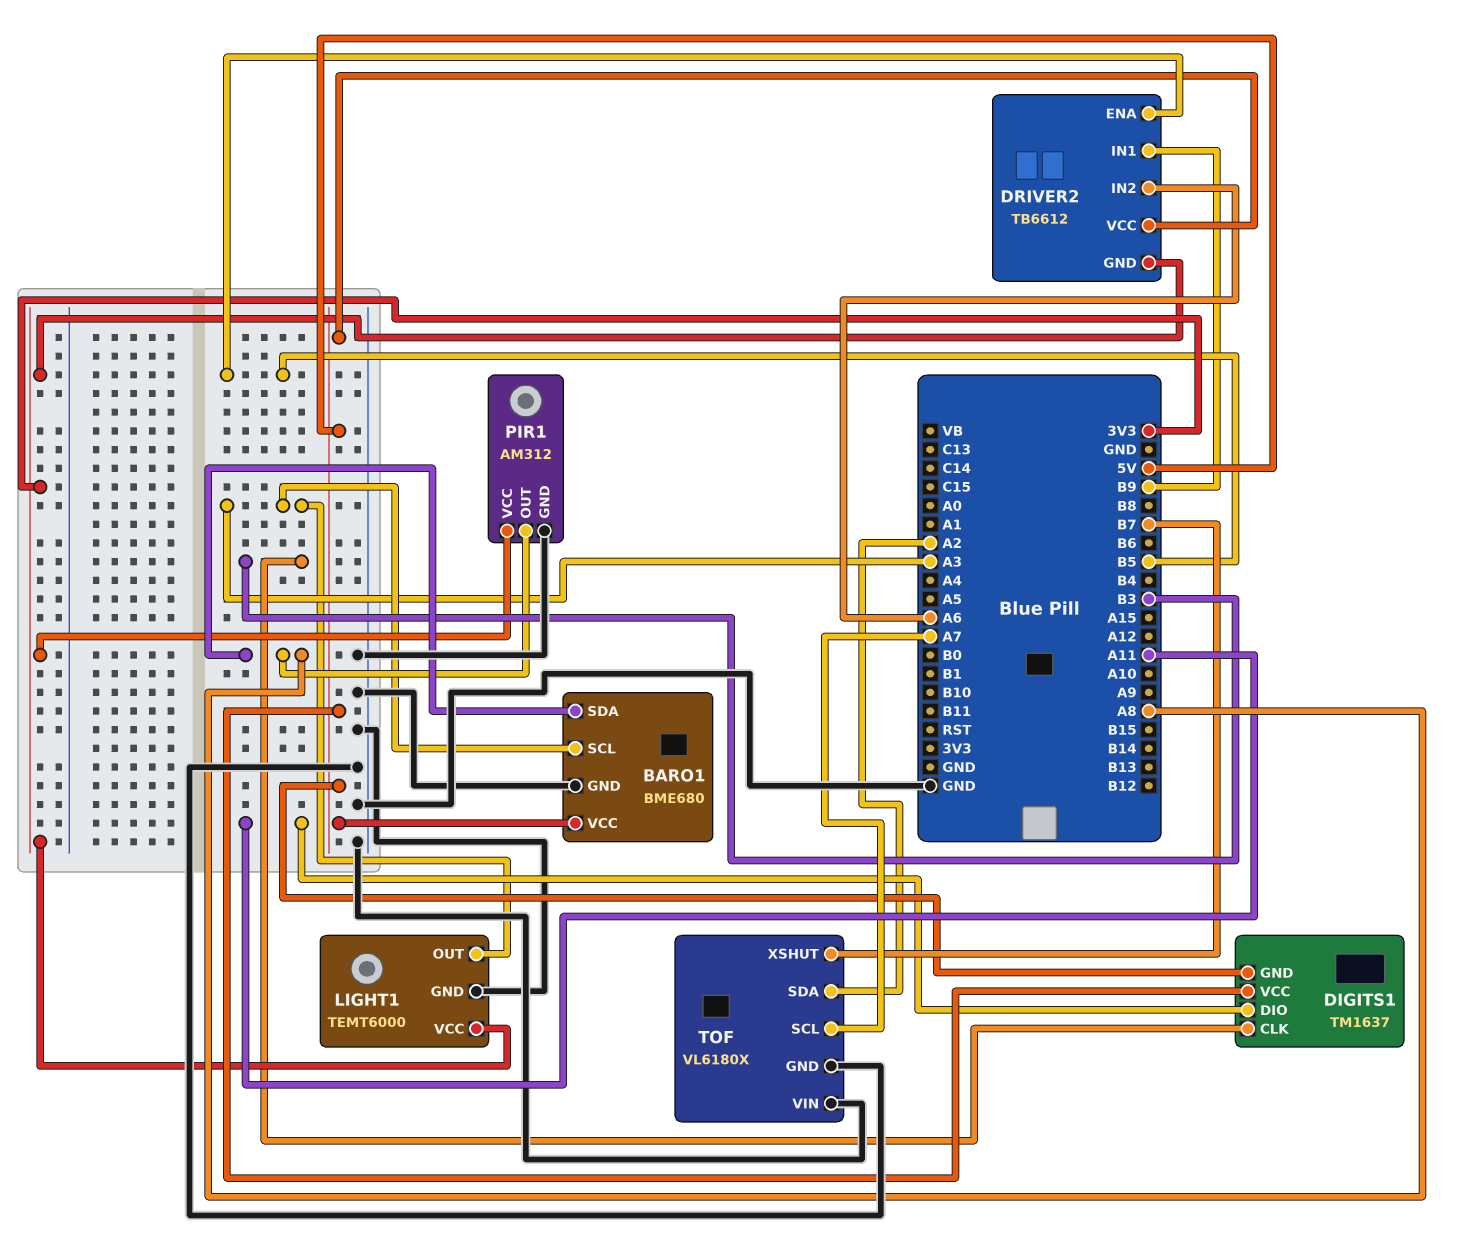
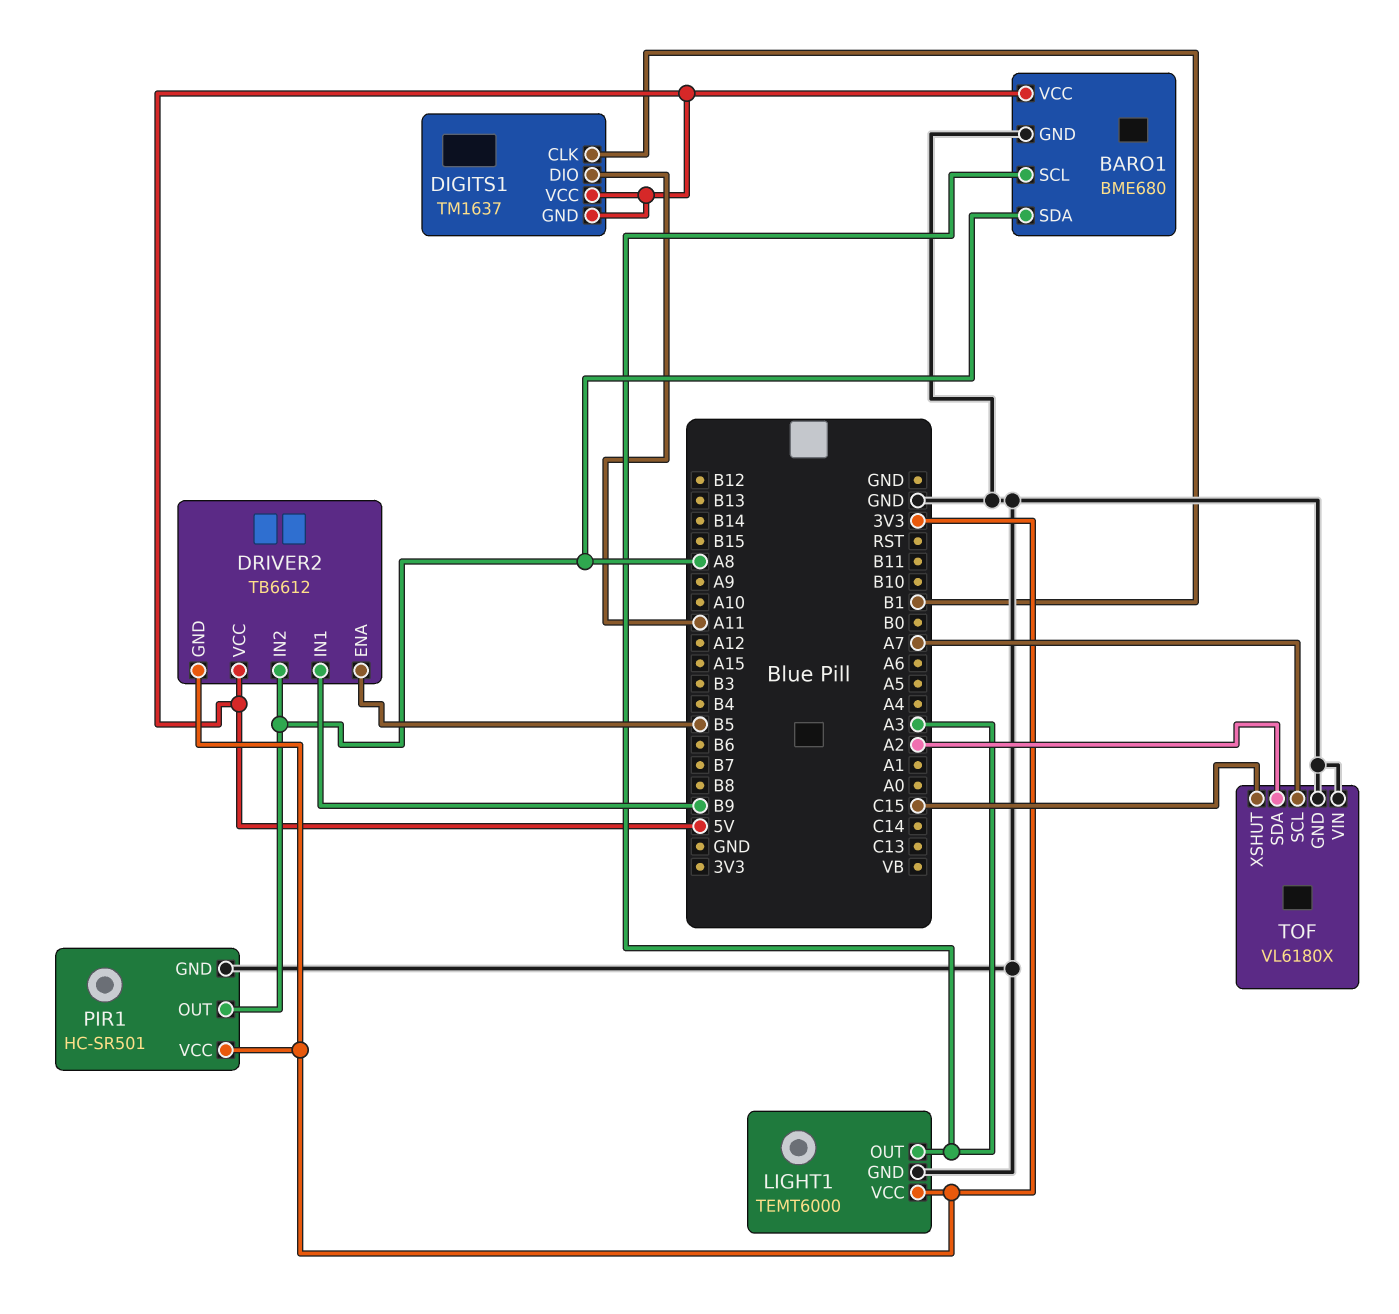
DIGITS1 pin CLK: B3 -> B1
DRIVER2 pin IN2: A6 -> A8
PIR1: AM312 -> HC-SR501
TOF pin XSHUT: B7 -> C15

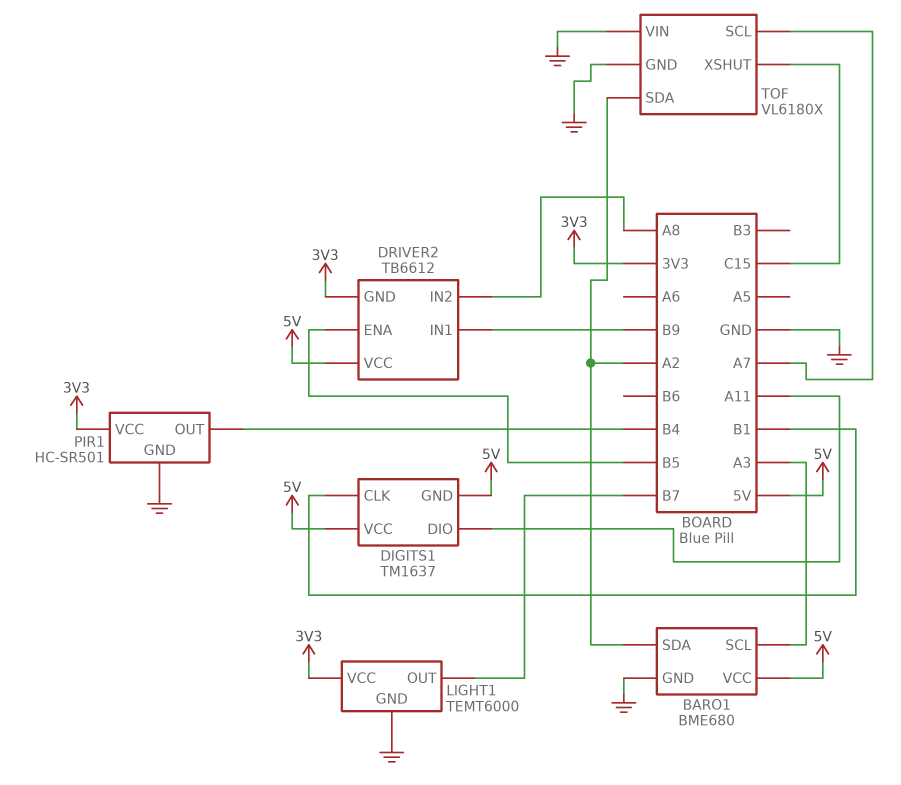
BARO1 pin SDA: A8 -> A2
LIGHT1 pin OUT: A3 -> B7
PIR1 pin OUT: A8 -> B4

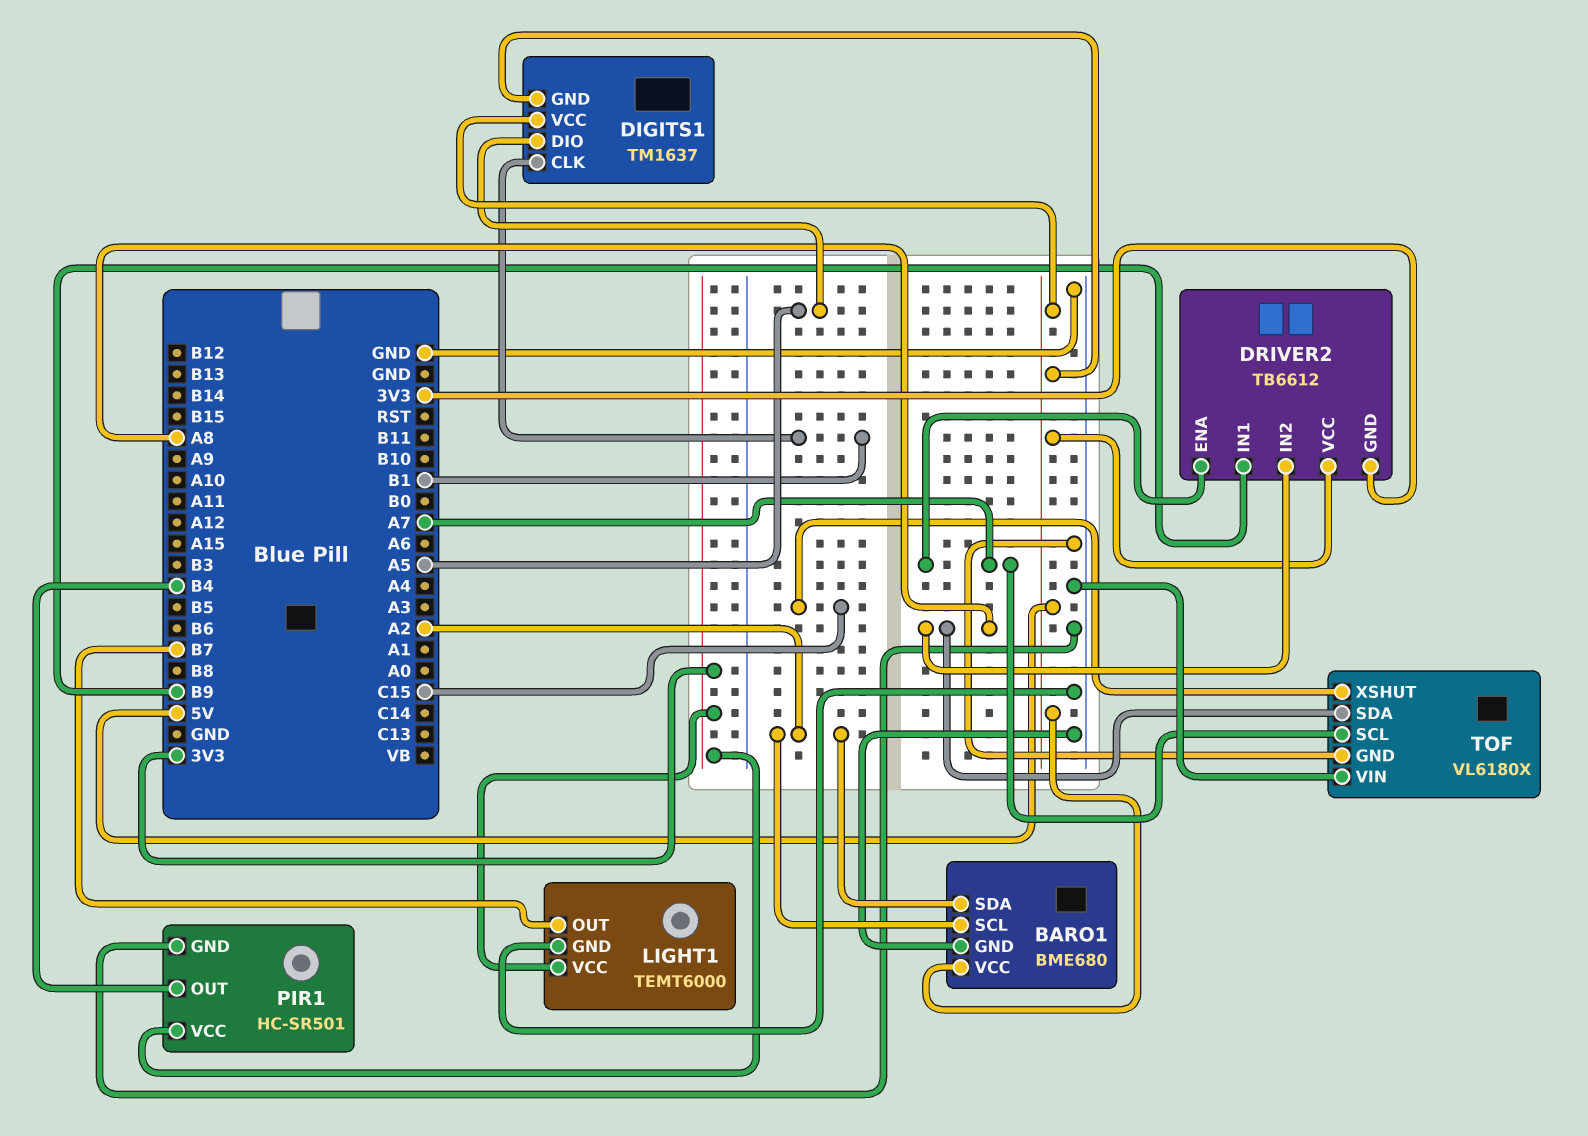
BARO1 pin SCL: A3 -> A2
DIGITS1 pin DIO: A11 -> A5
DRIVER2 pin ENA: B5 -> A7
TOF pin SDA: A2 -> A8

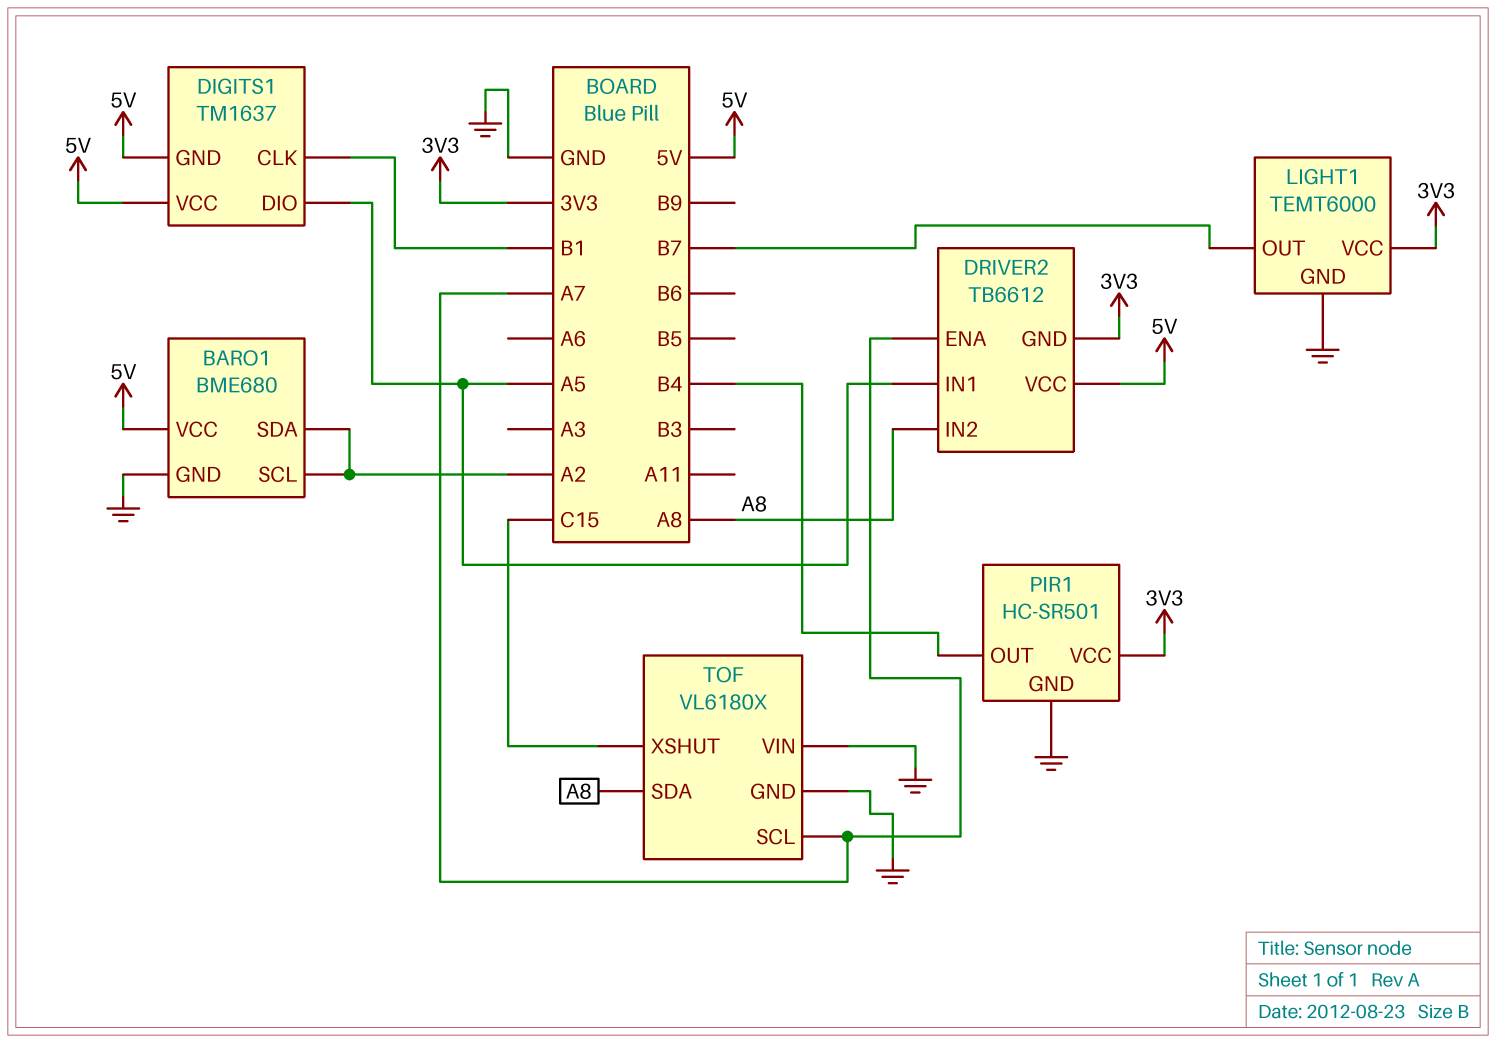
DRIVER2 pin IN1: B9 -> A5

